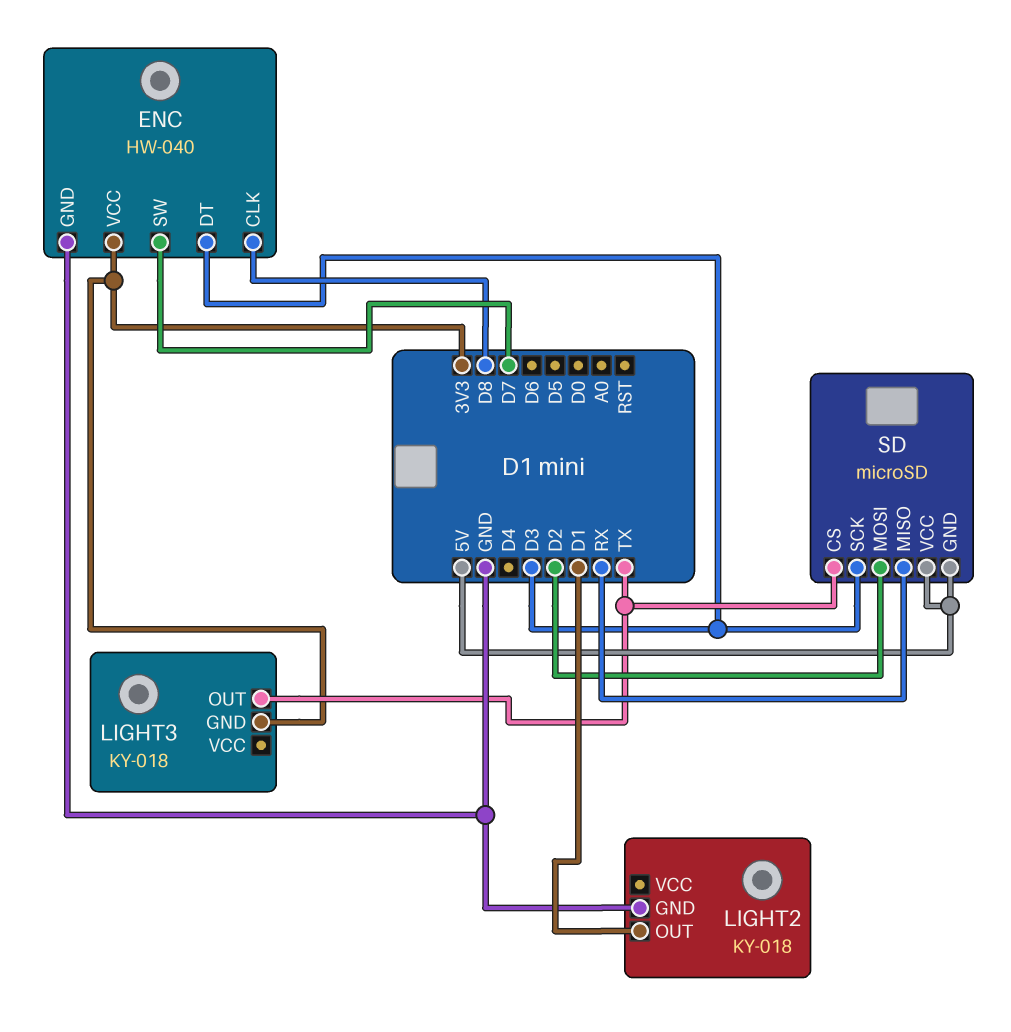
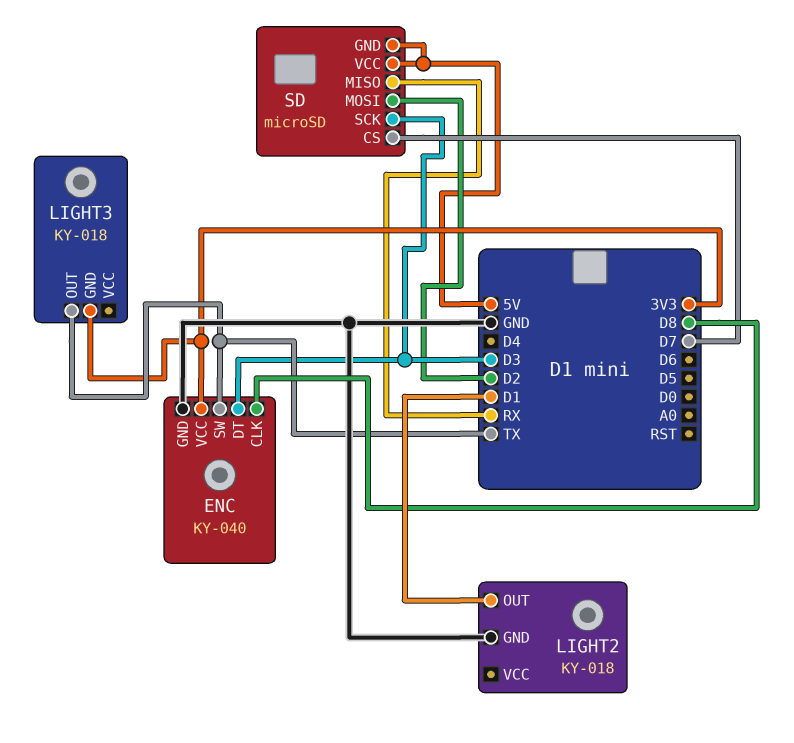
ENC: HW-040 -> KY-040
ENC pin SW: D7 -> TX
SD pin CS: TX -> D7

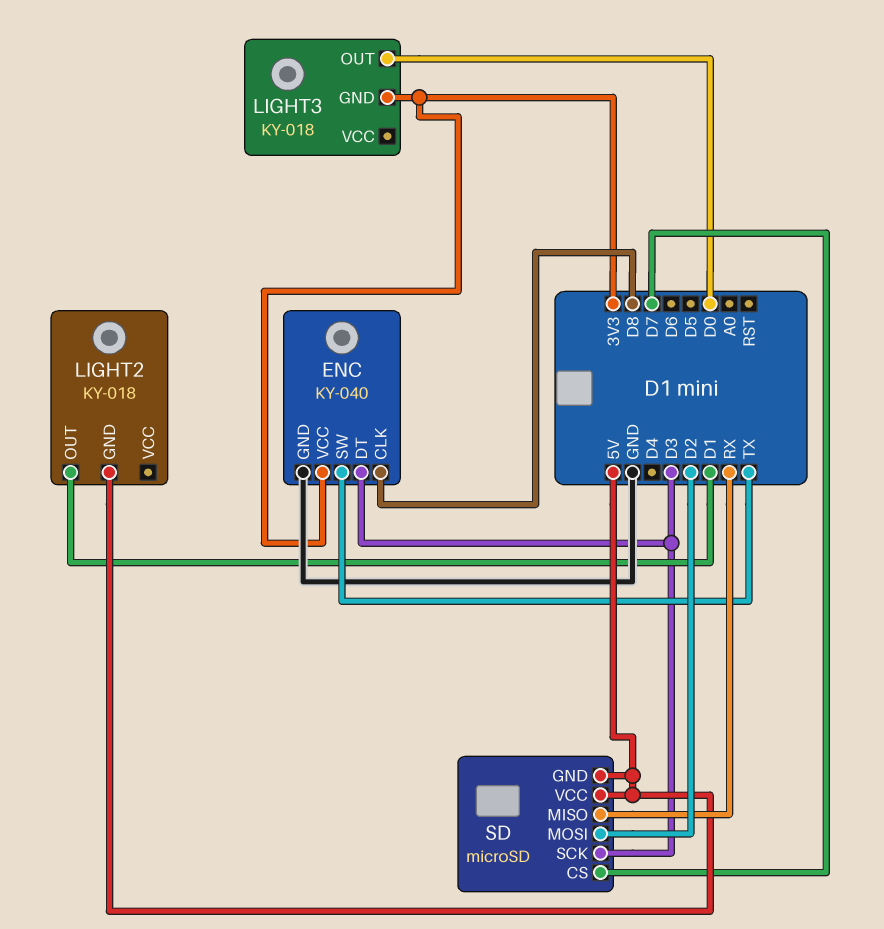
LIGHT2 pin GND: GND -> 5V
LIGHT3 pin OUT: TX -> D0

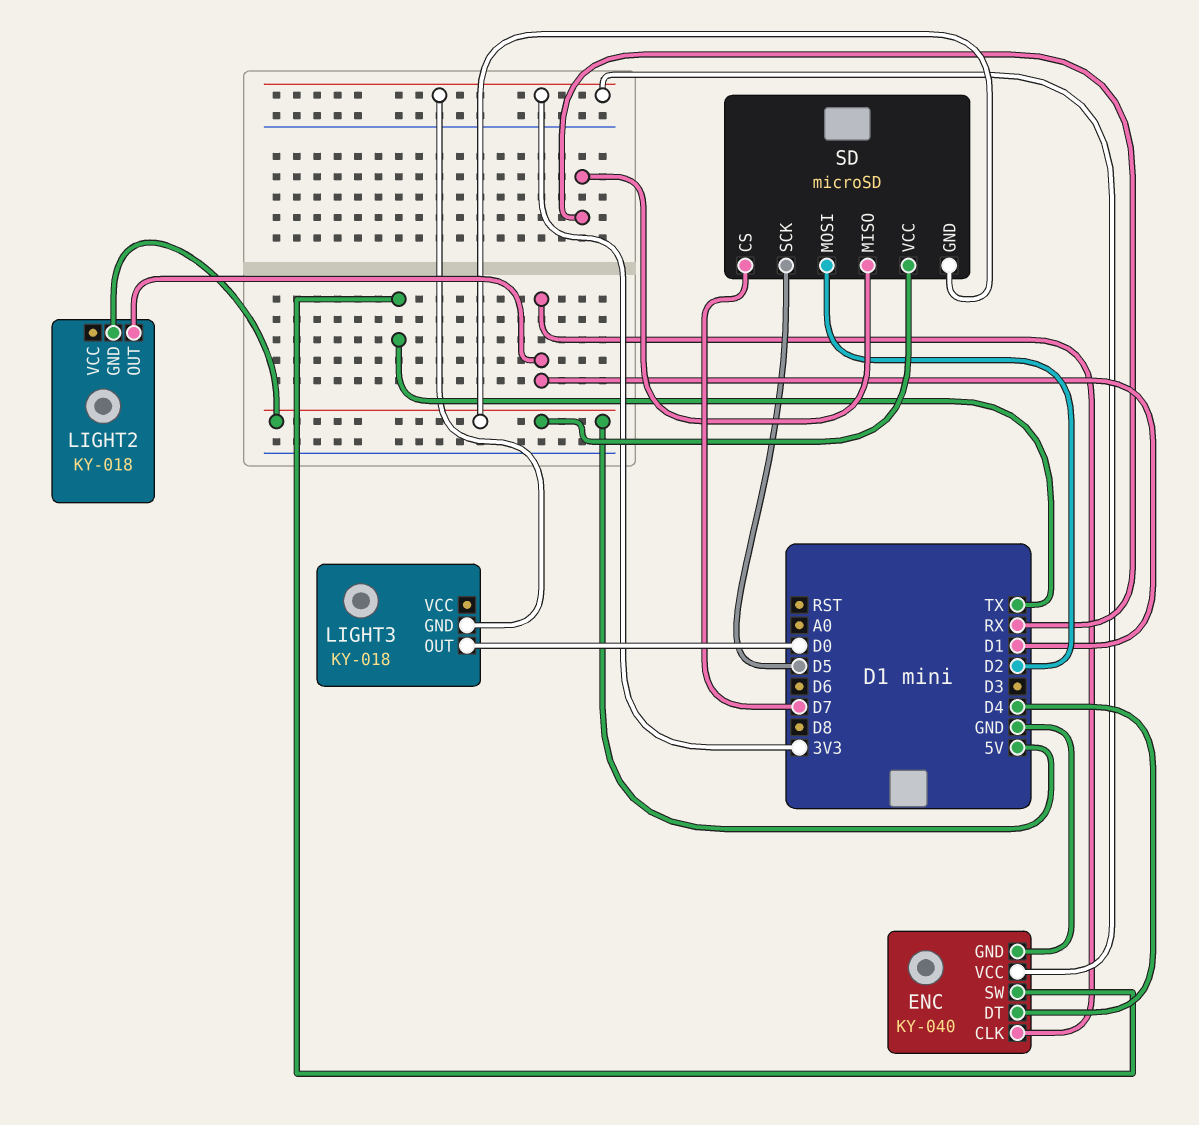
ENC pin CLK: D8 -> D1
ENC pin DT: D3 -> D4
SD pin SCK: D3 -> D5

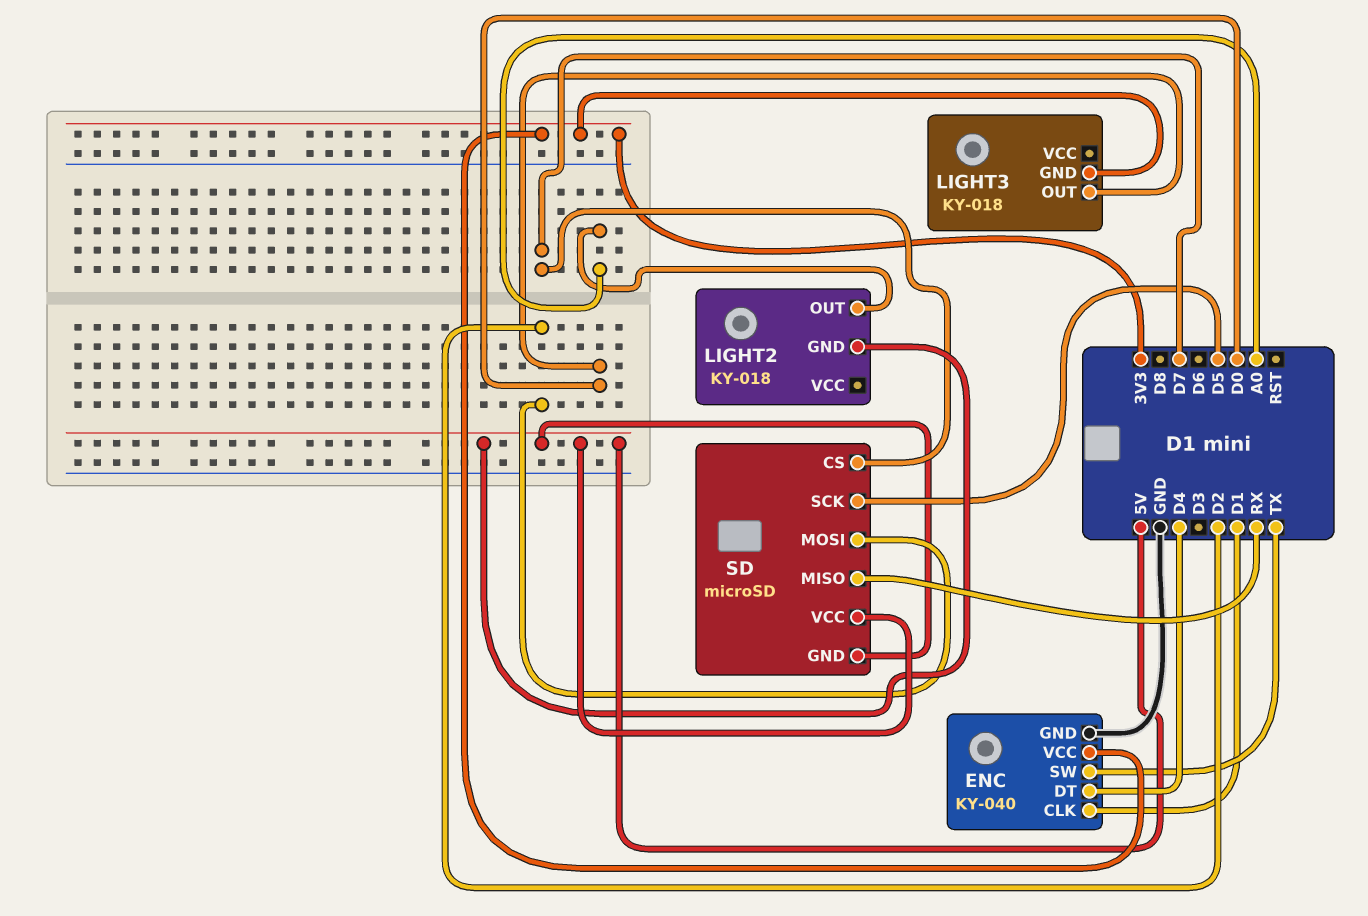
LIGHT2 pin OUT: D1 -> A0

